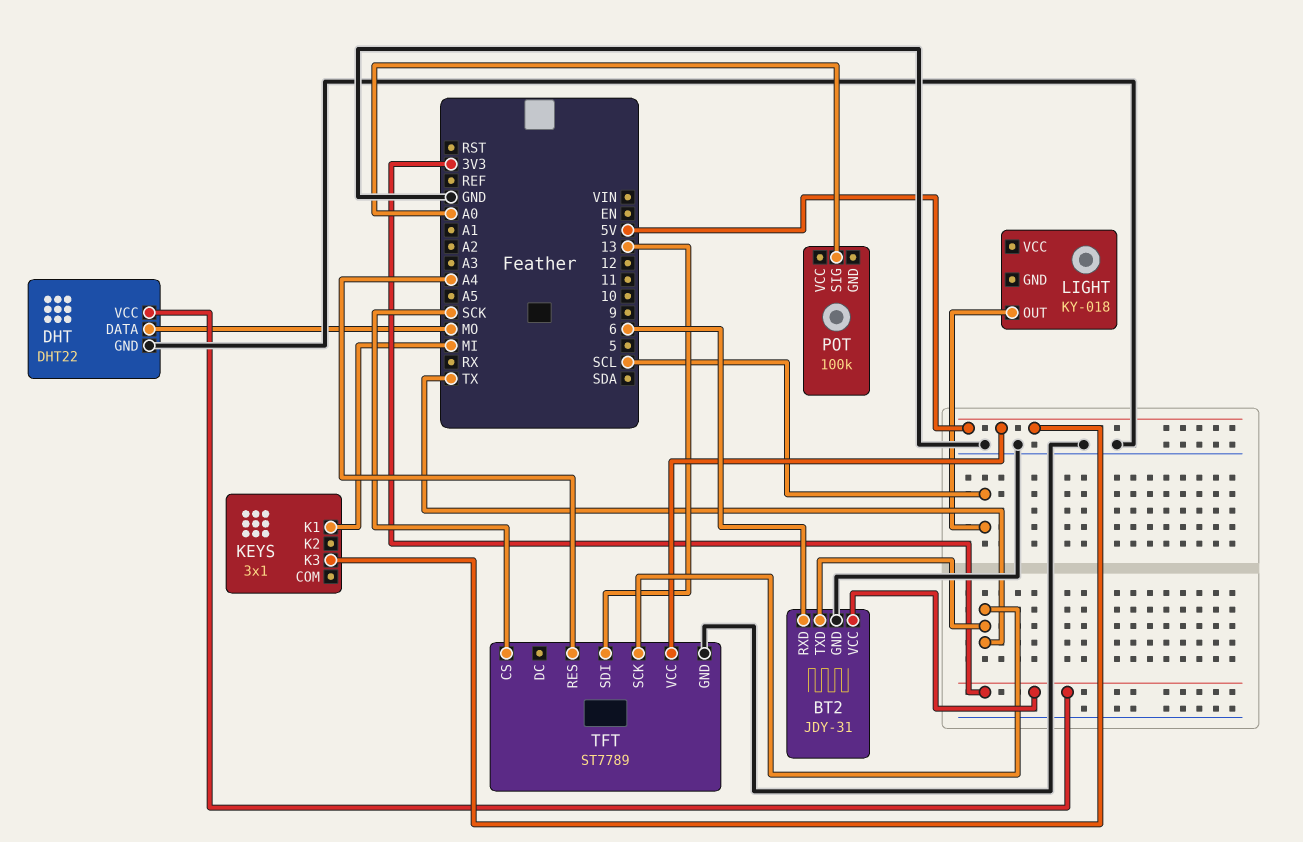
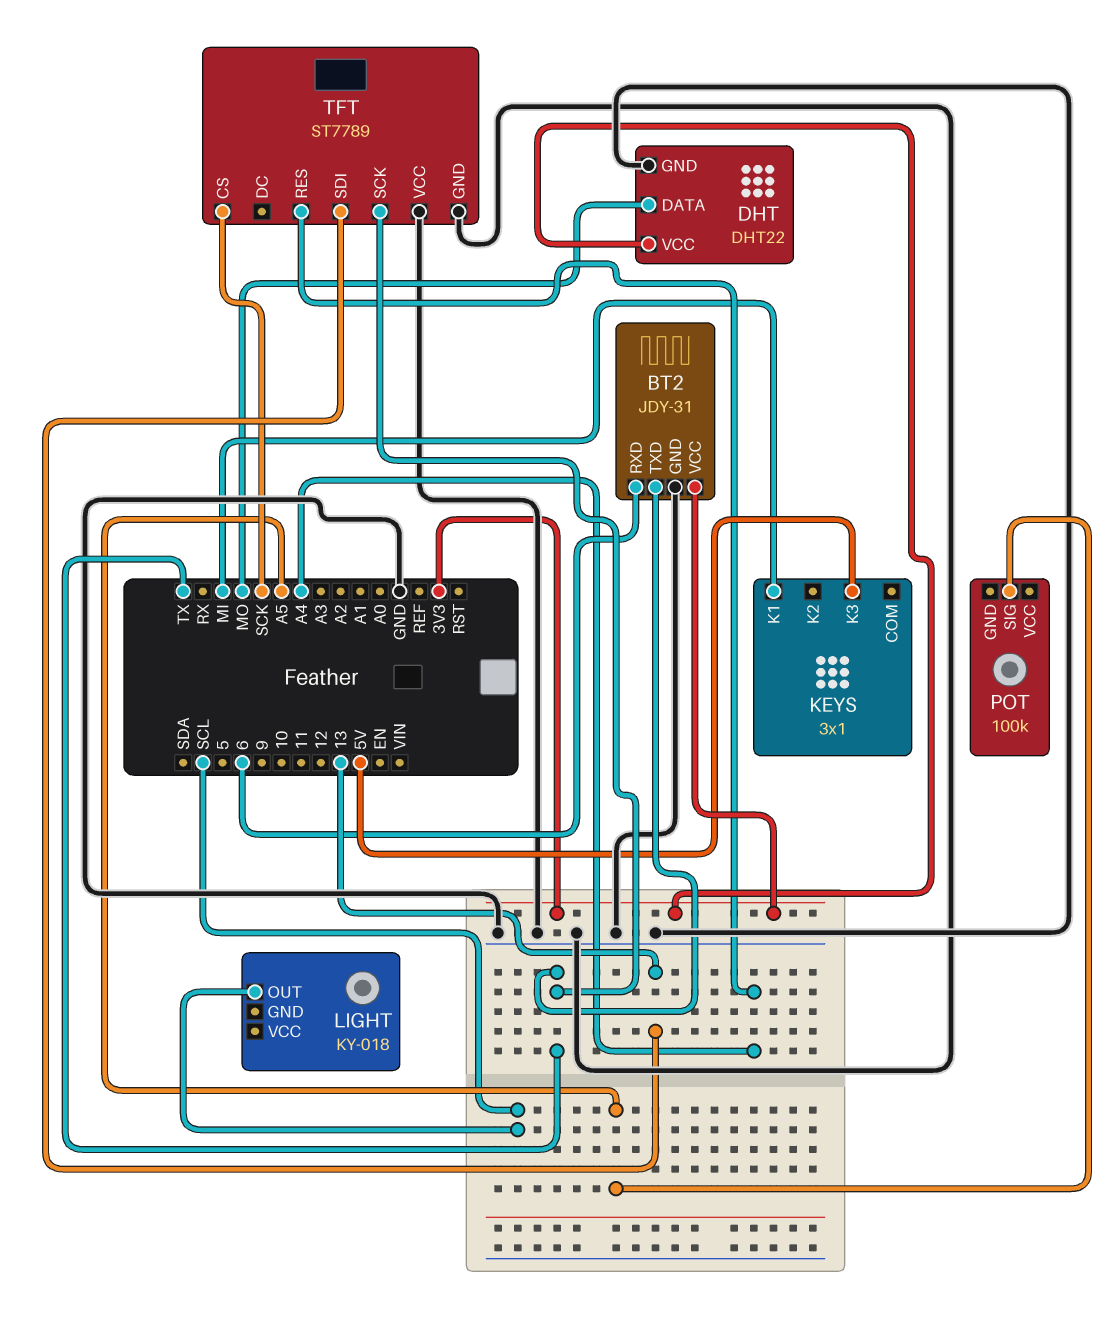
POT pin SIG: A0 -> A5
TFT pin VCC: 5V -> GND

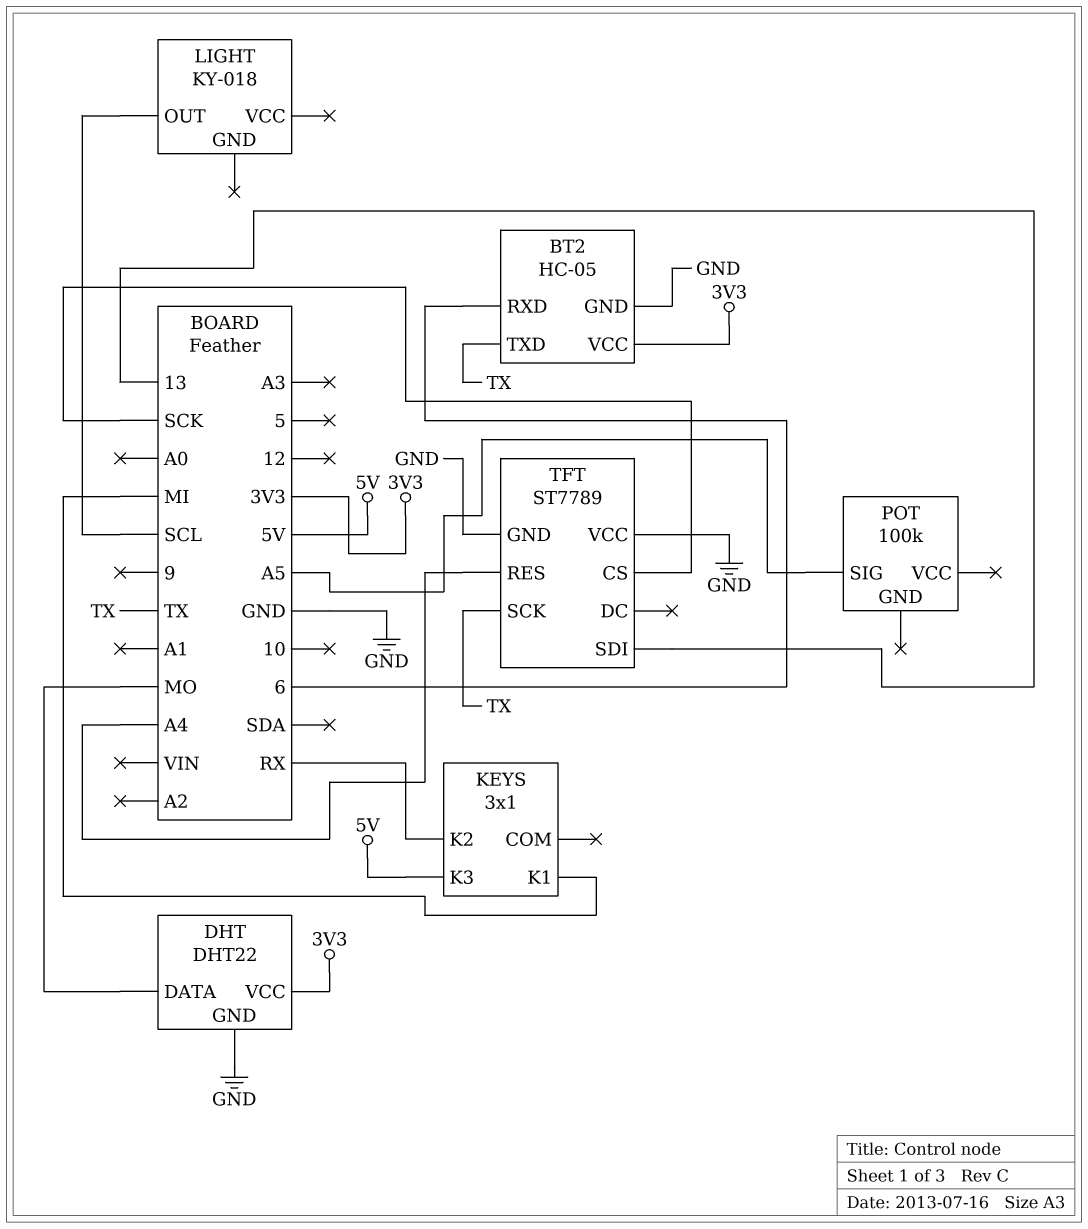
BT2: JDY-31 -> HC-05
KEYS pin K2: none -> RX

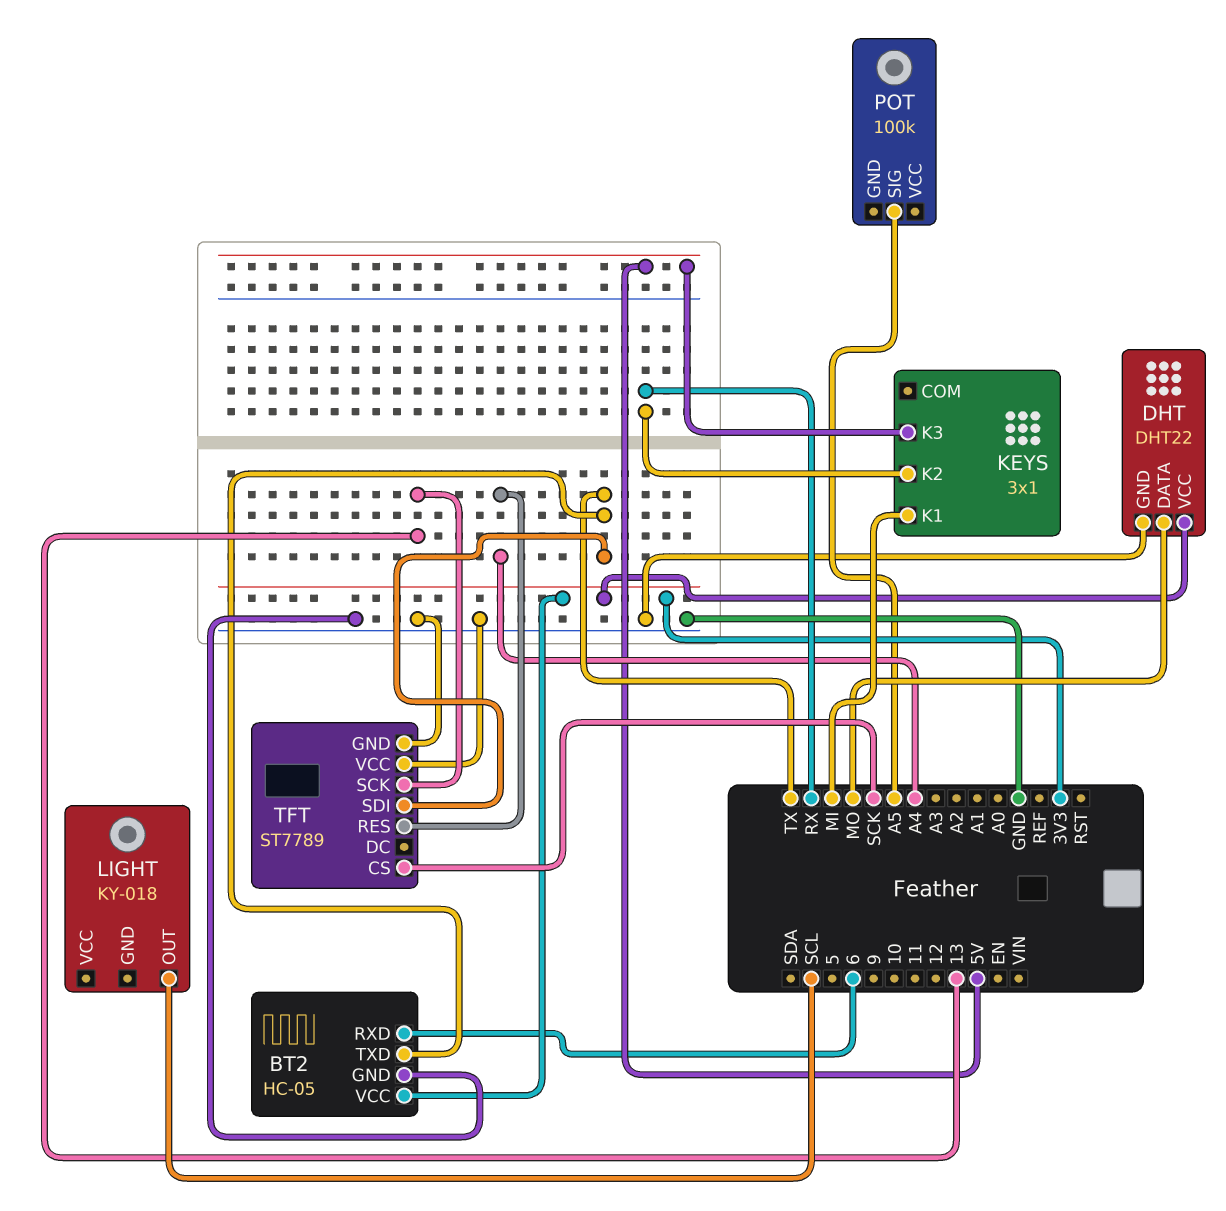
TFT pin SCK: TX -> 13
TFT pin SDI: 13 -> TX

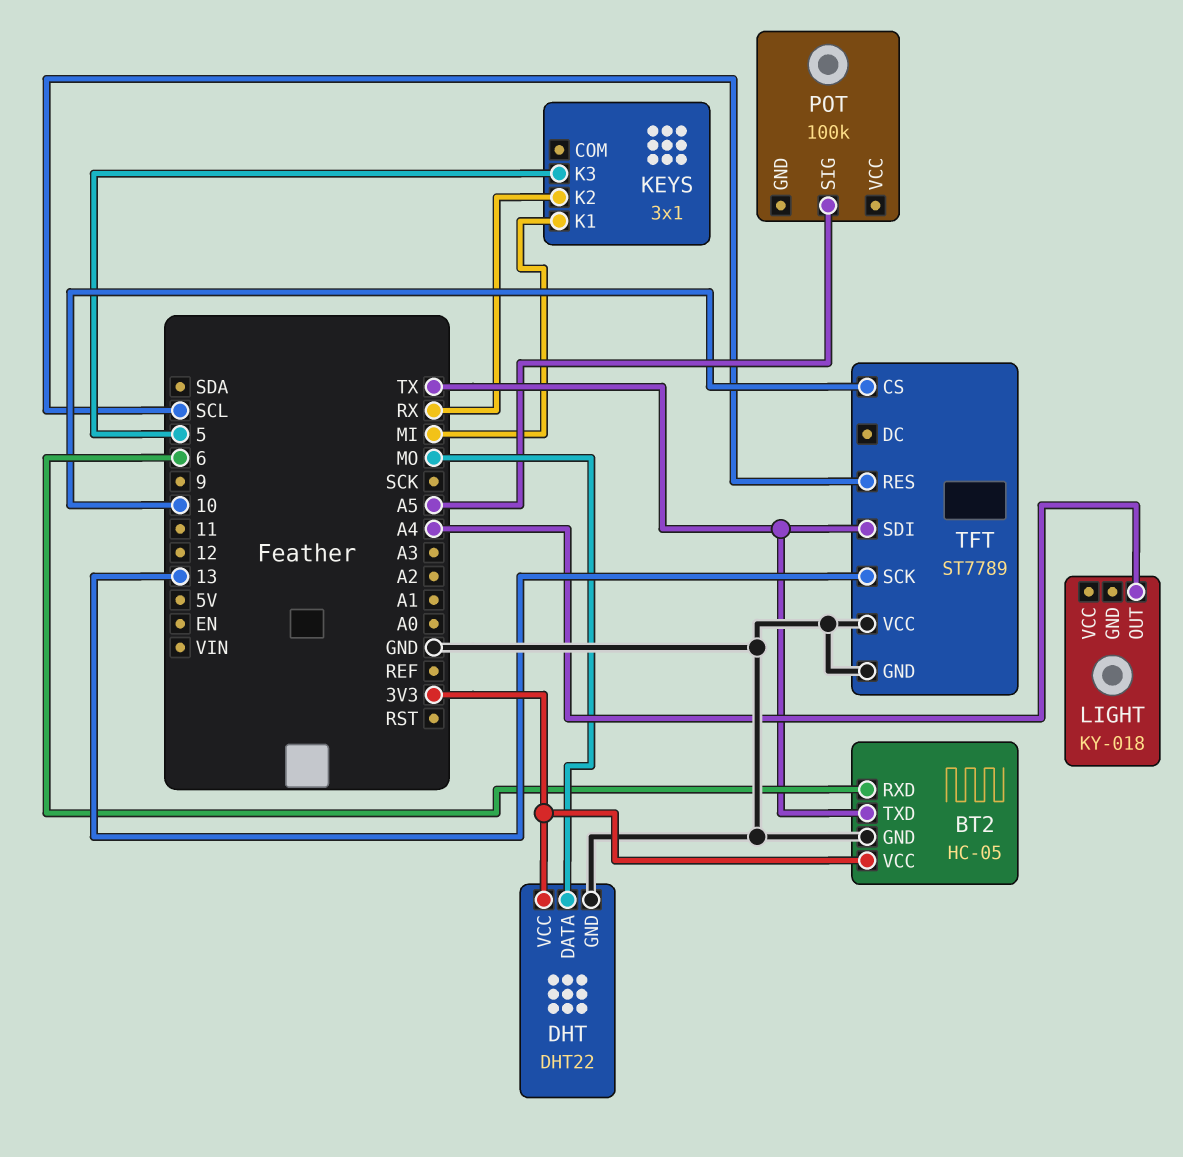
KEYS pin K3: 5V -> 5
LIGHT pin OUT: SCL -> A4
TFT pin CS: SCK -> 10
TFT pin RES: A4 -> SCL

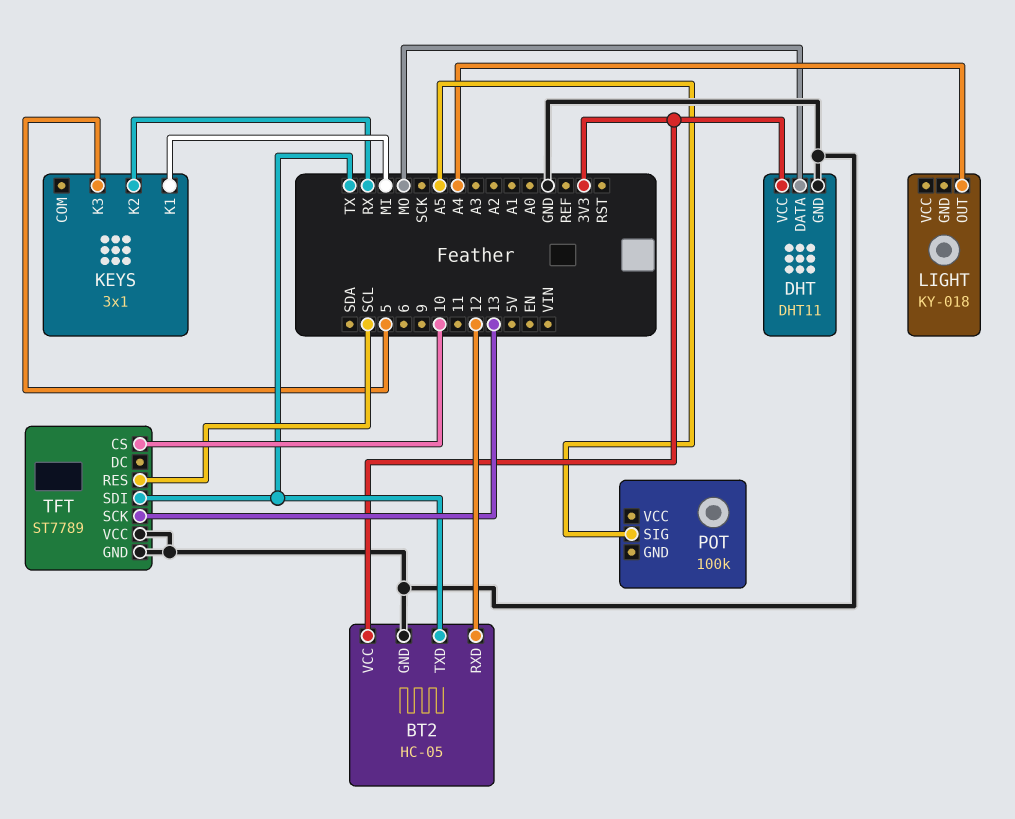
BT2 pin RXD: 6 -> 12
DHT: DHT22 -> DHT11

